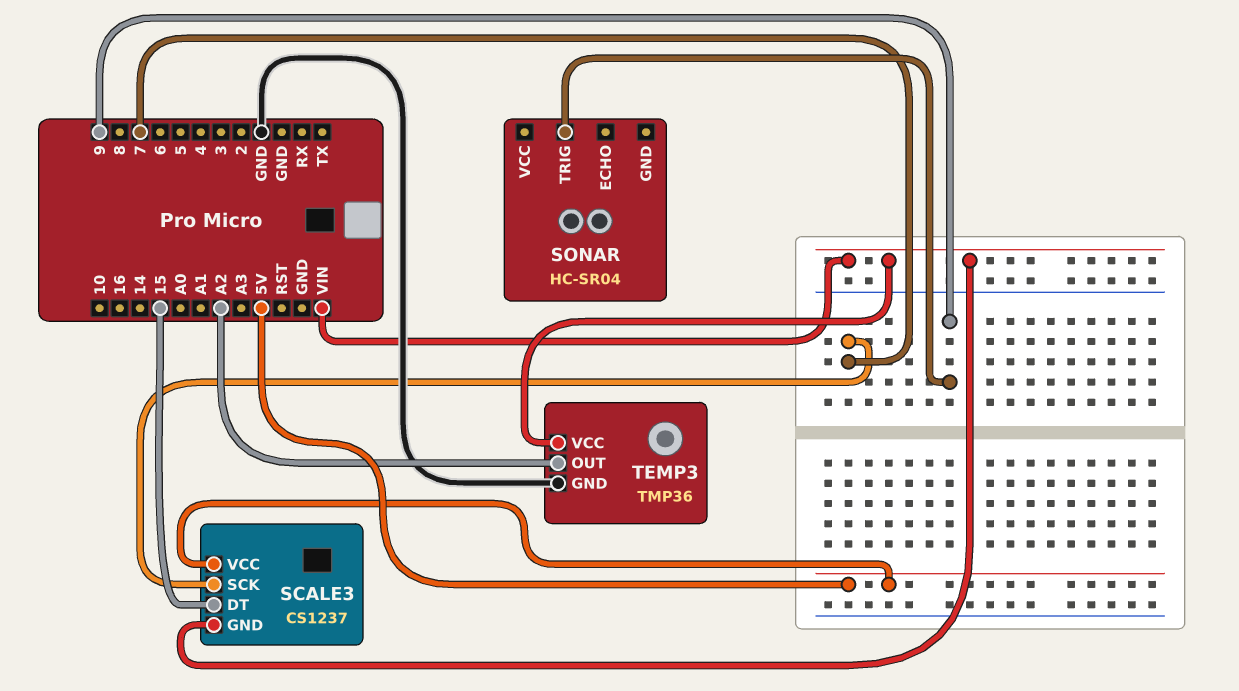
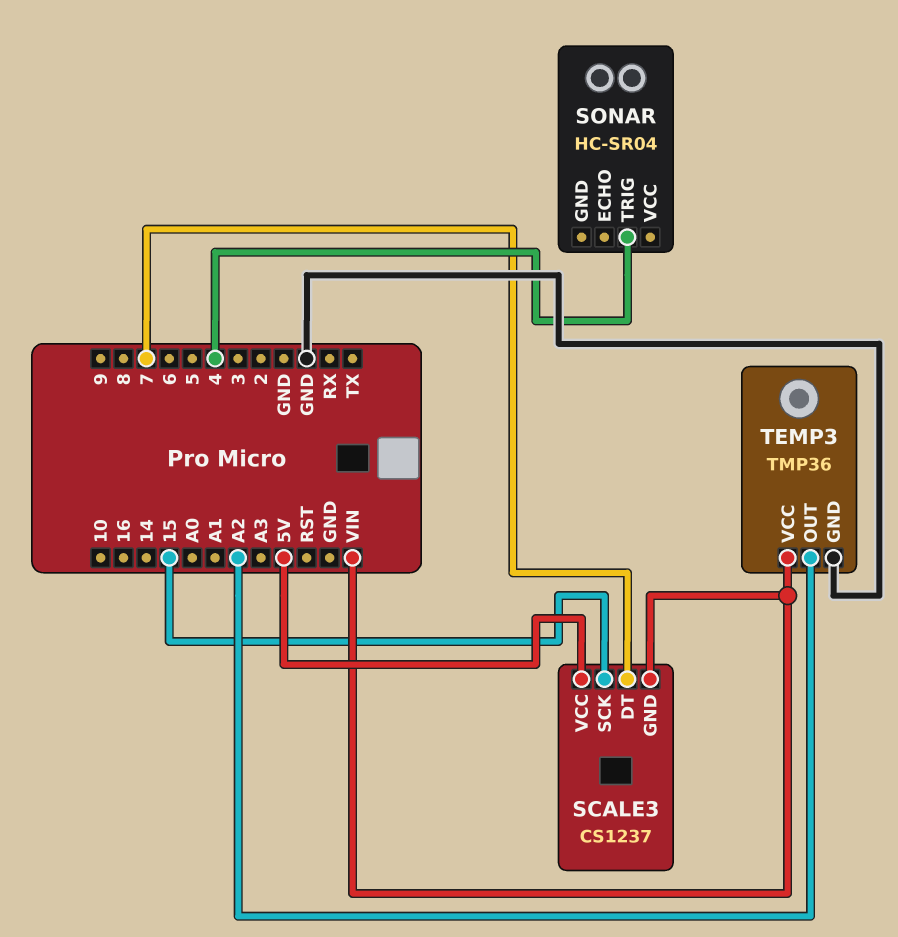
SCALE3 pin DT: 15 -> 7
SCALE3 pin SCK: 7 -> 15
SONAR pin TRIG: 9 -> 4

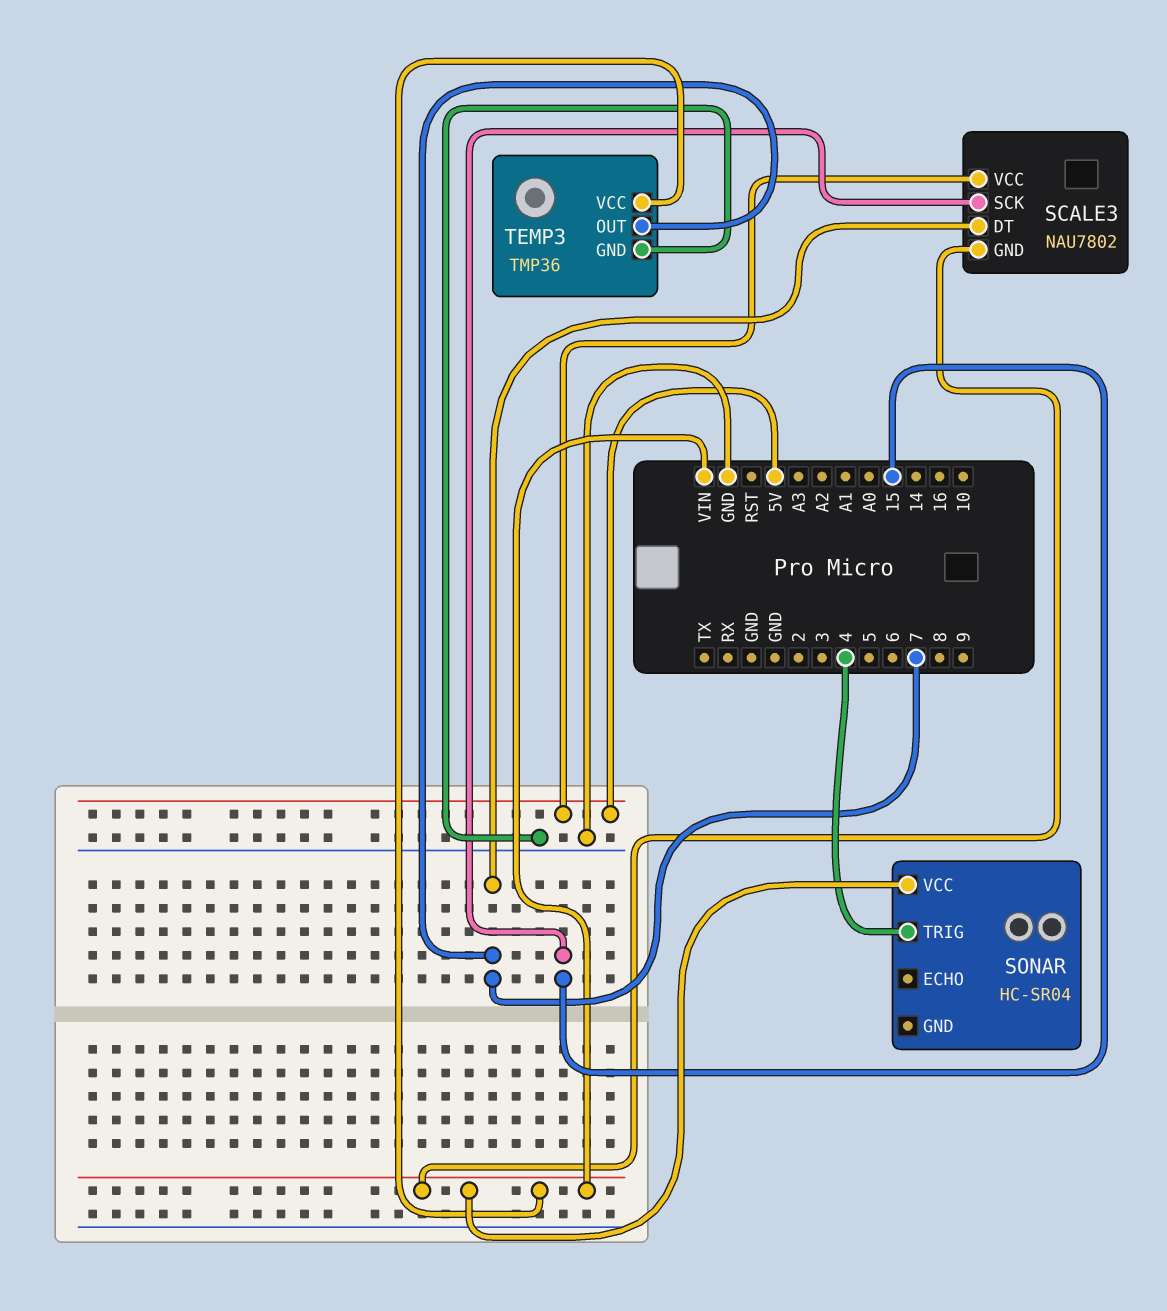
SCALE3: CS1237 -> NAU7802
SONAR pin VCC: none -> VIN
TEMP3 pin OUT: A2 -> 7

